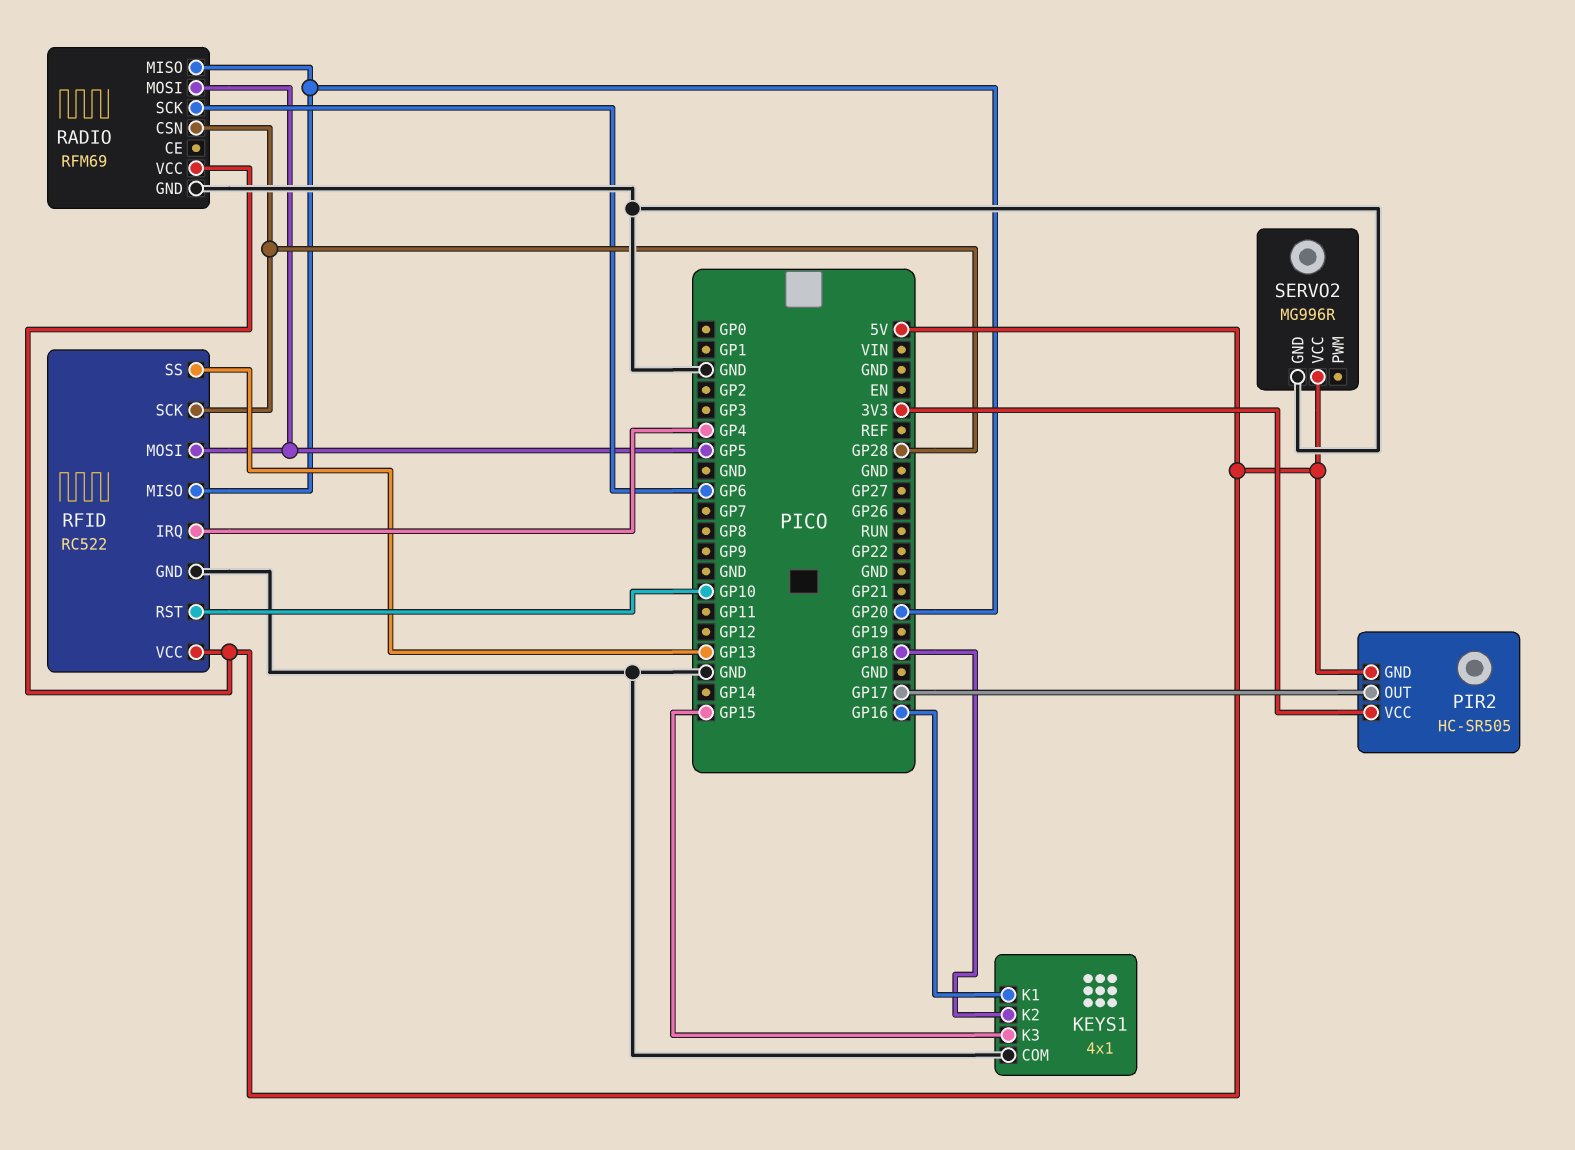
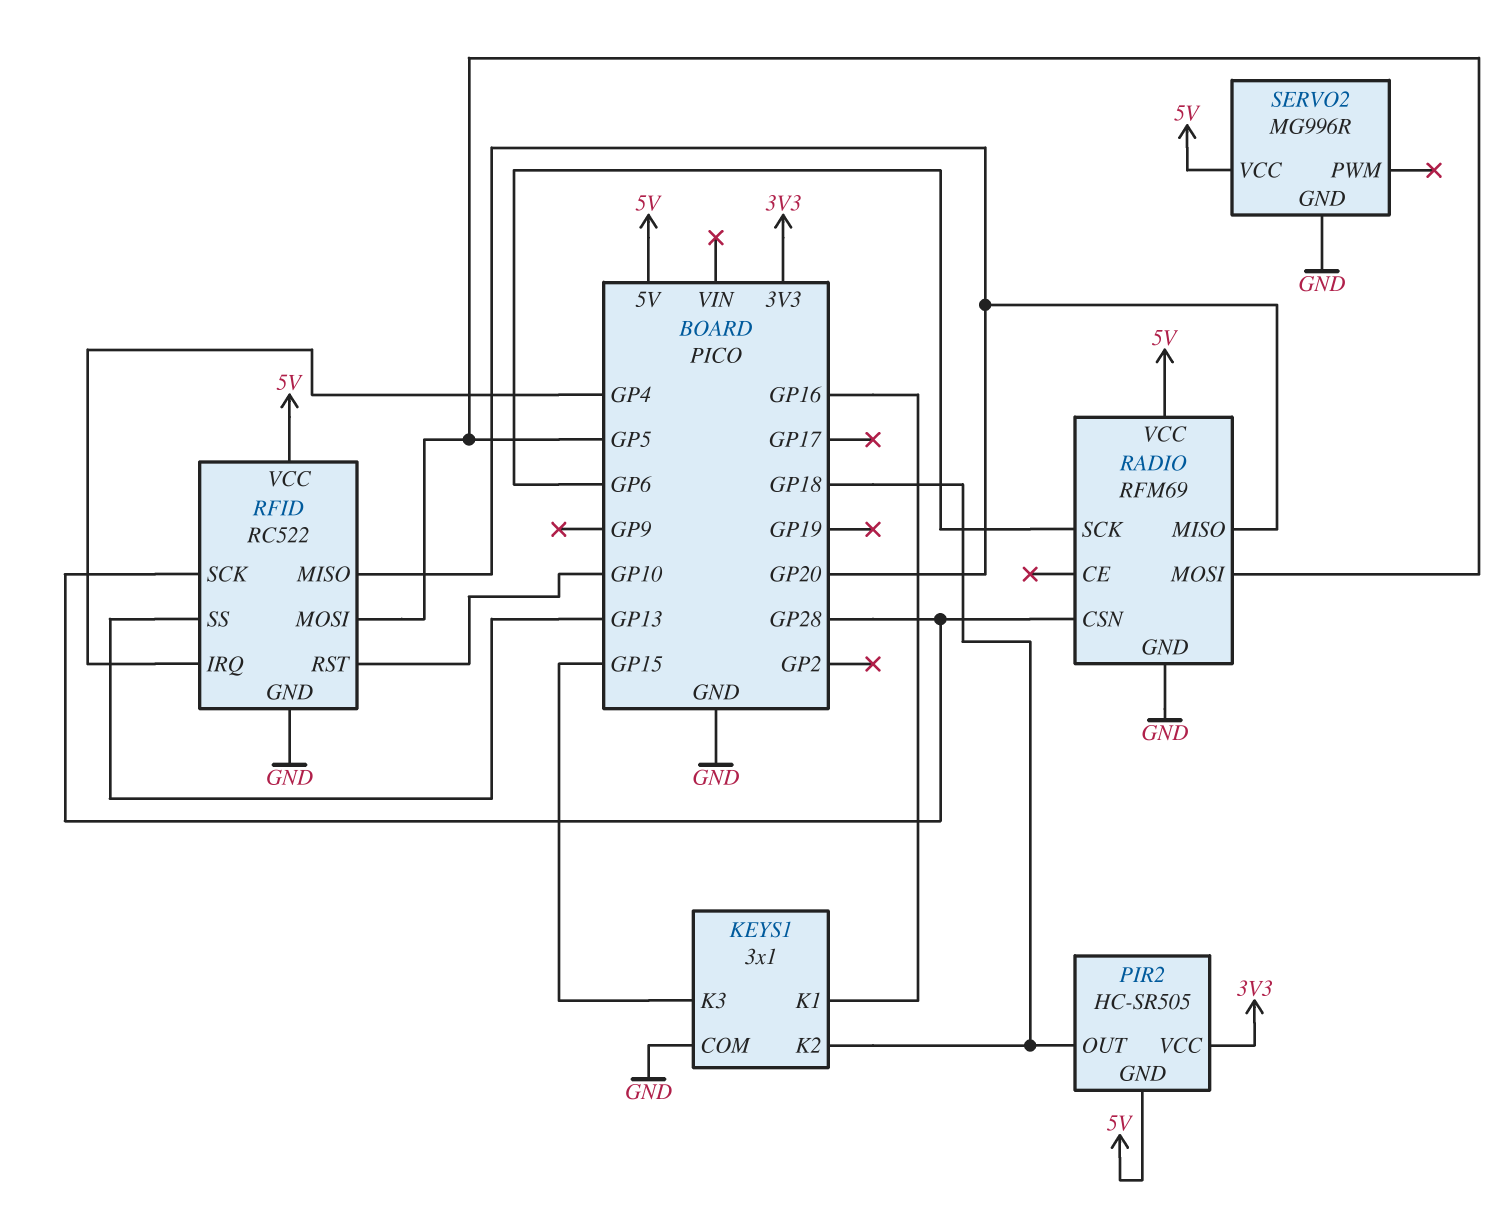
KEYS1: 4x1 -> 3x1
PIR2 pin OUT: GP17 -> GP18

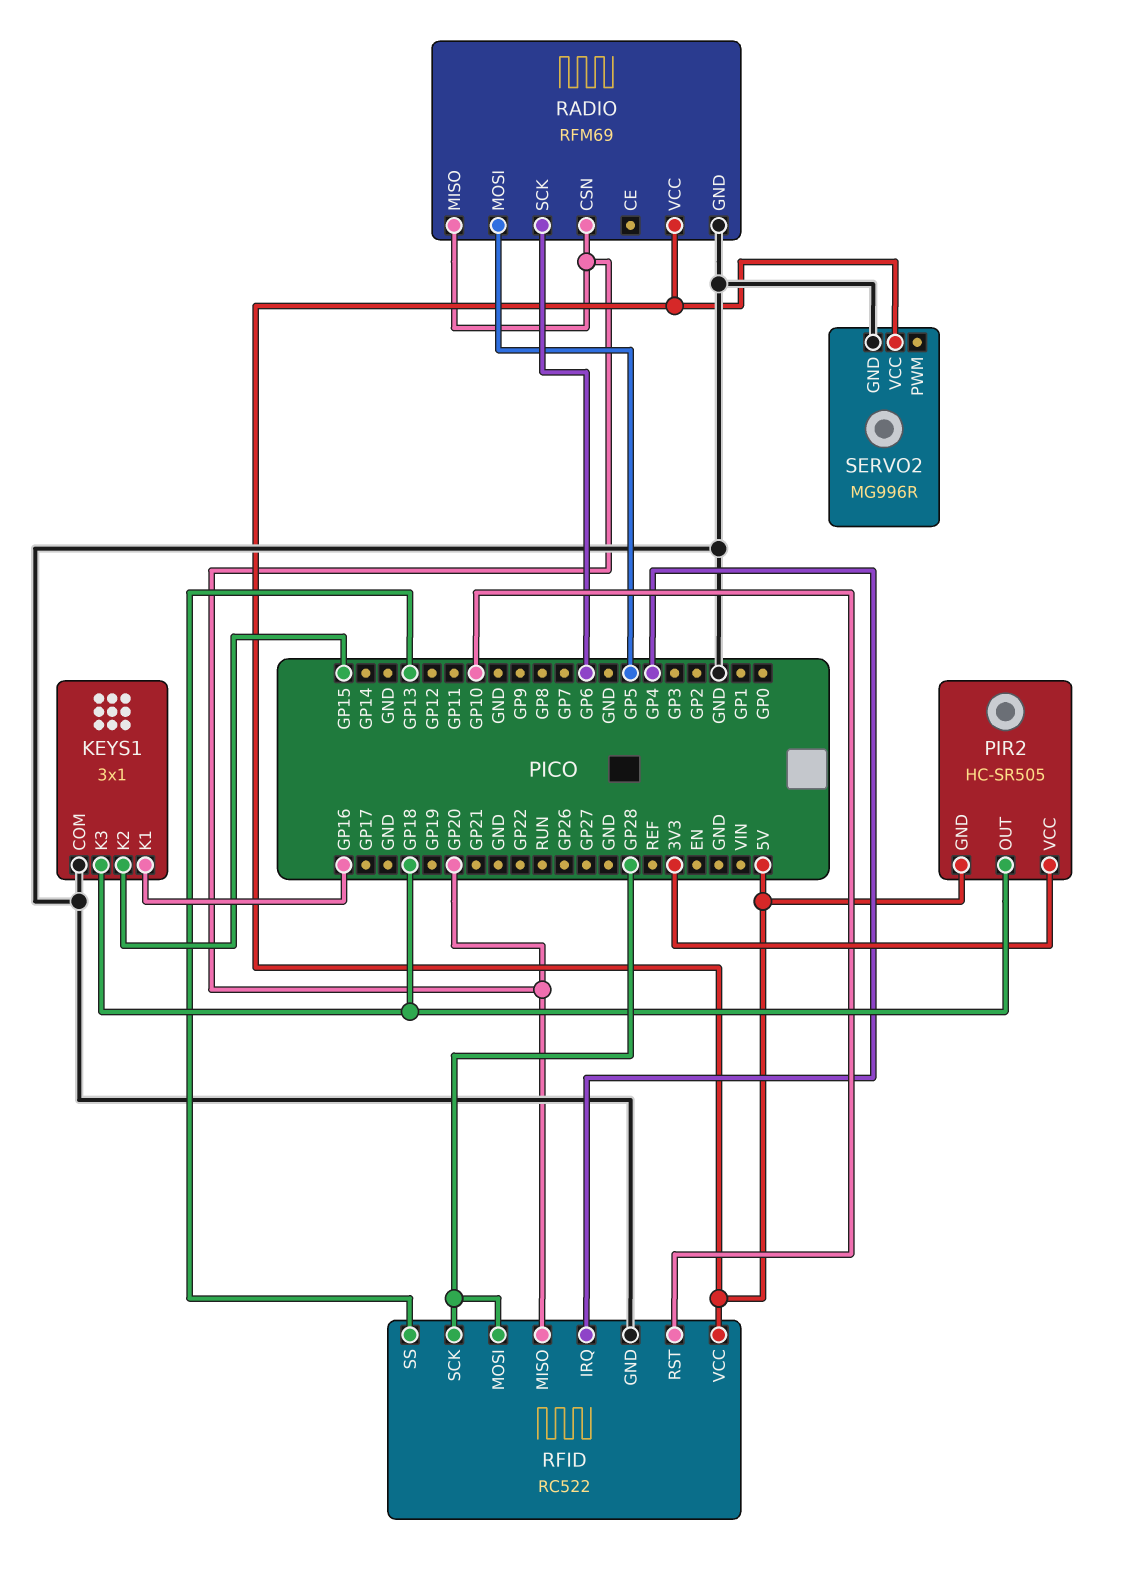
KEYS1 pin K2: GP18 -> GP15
KEYS1 pin K3: GP15 -> GP18
RADIO pin CSN: GP28 -> GP20
RFID pin MOSI: GP5 -> GP28

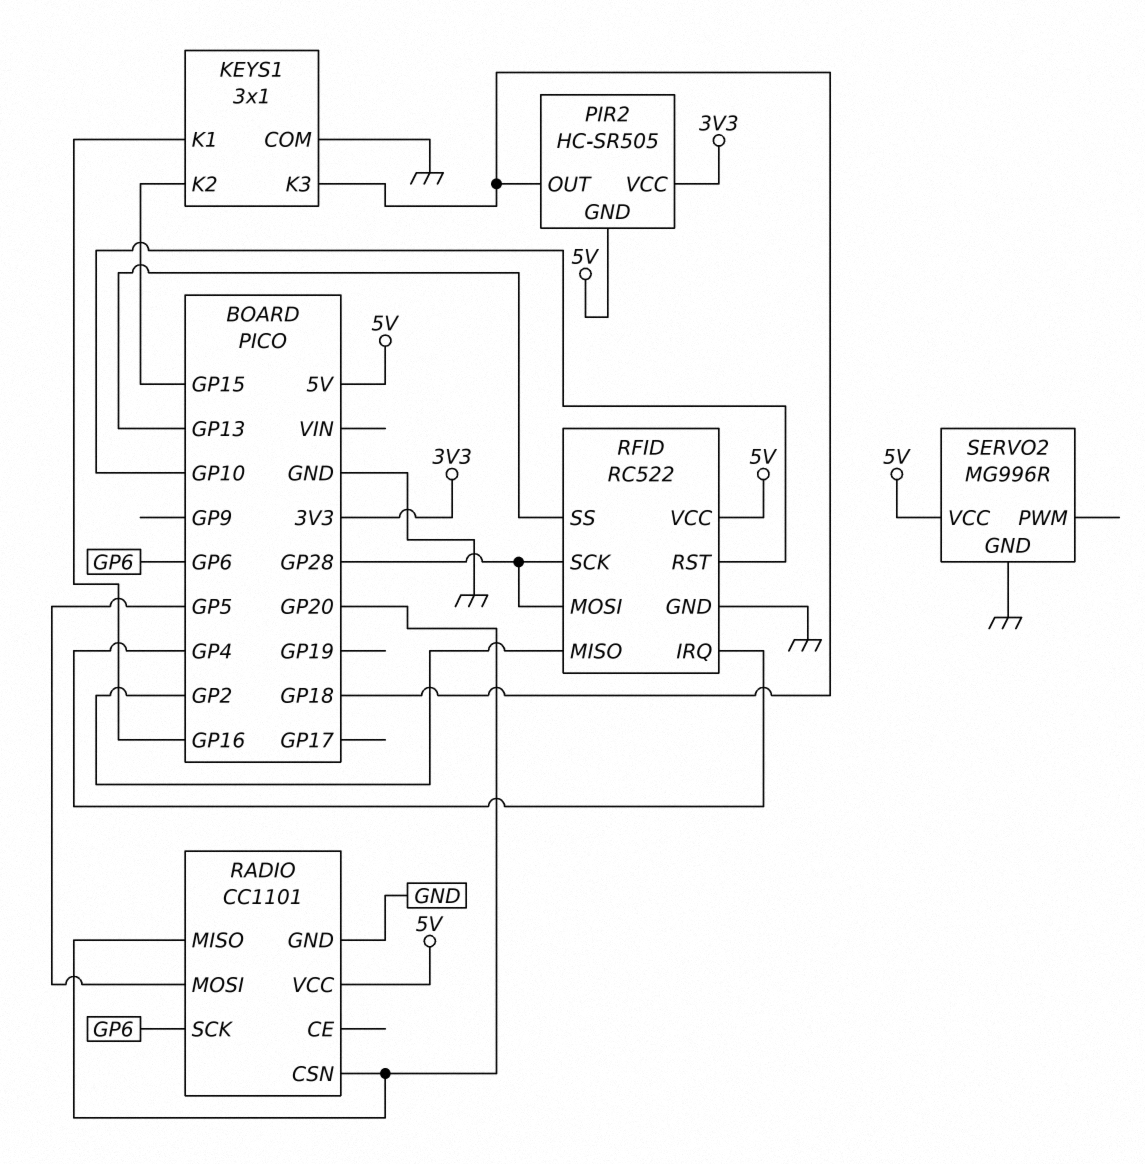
RADIO: RFM69 -> CC1101
RFID pin MISO: GP20 -> GP2

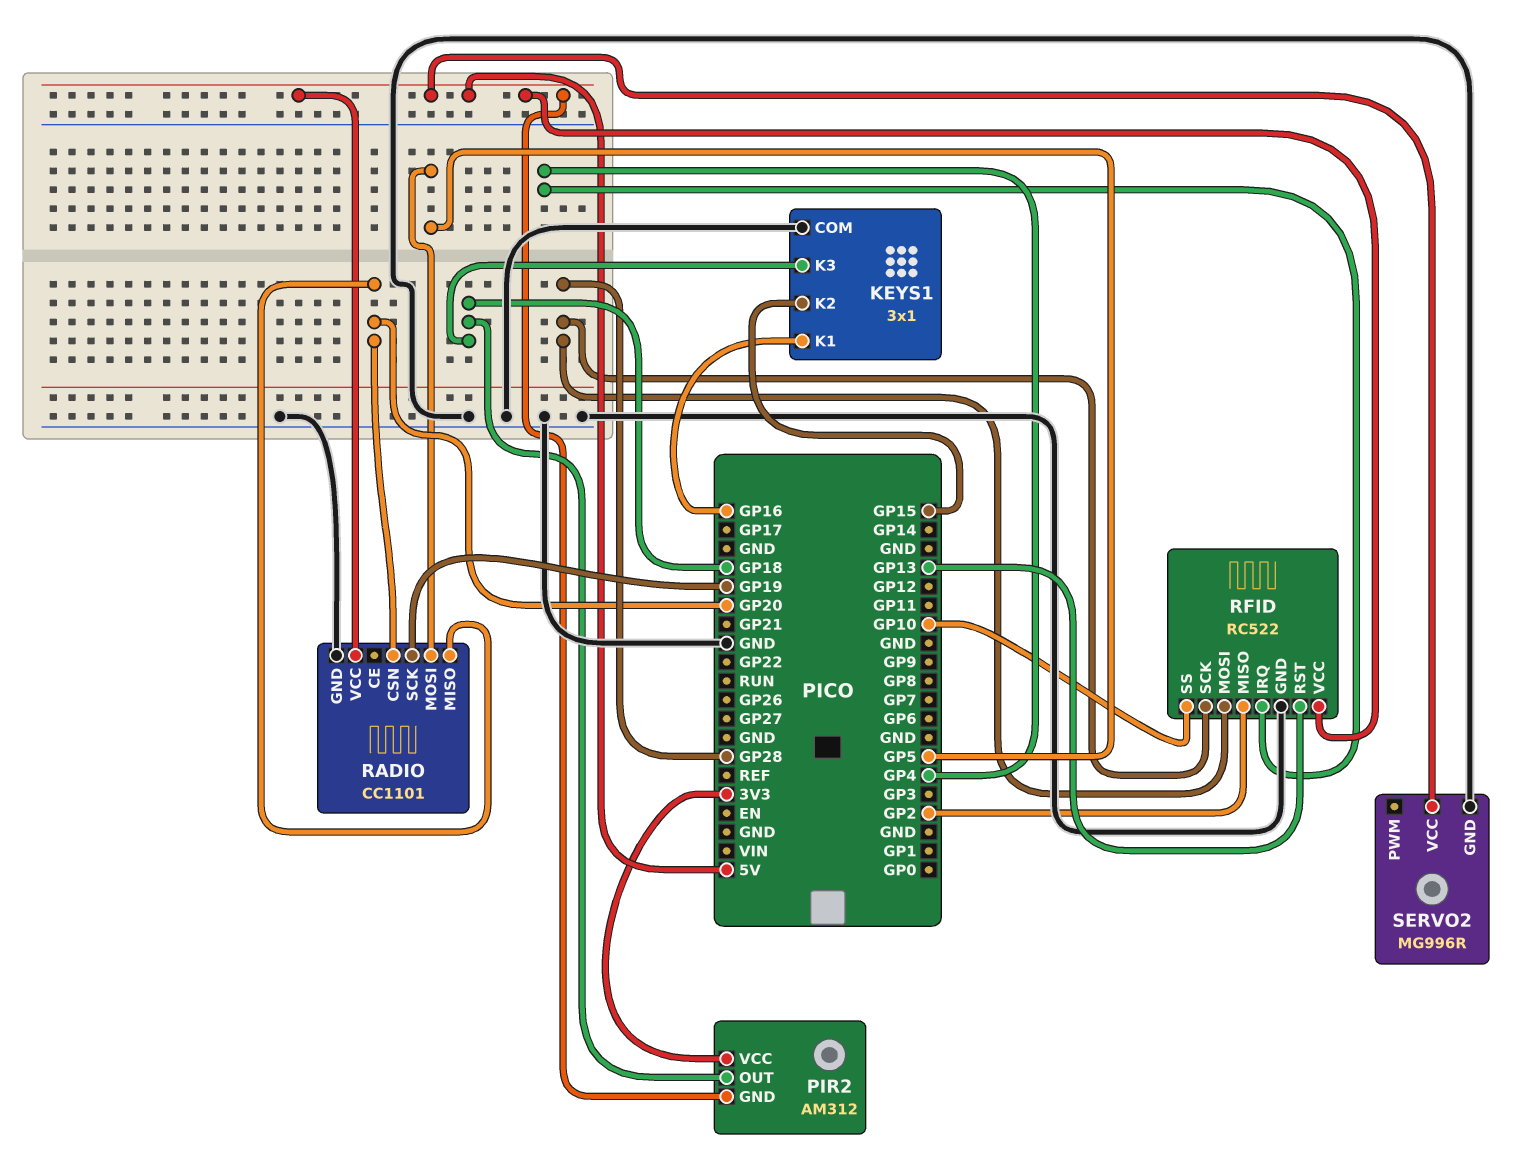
PIR2: HC-SR505 -> AM312
RADIO pin SCK: GP6 -> GP19
RFID pin RST: GP10 -> GP13
RFID pin SS: GP13 -> GP10

